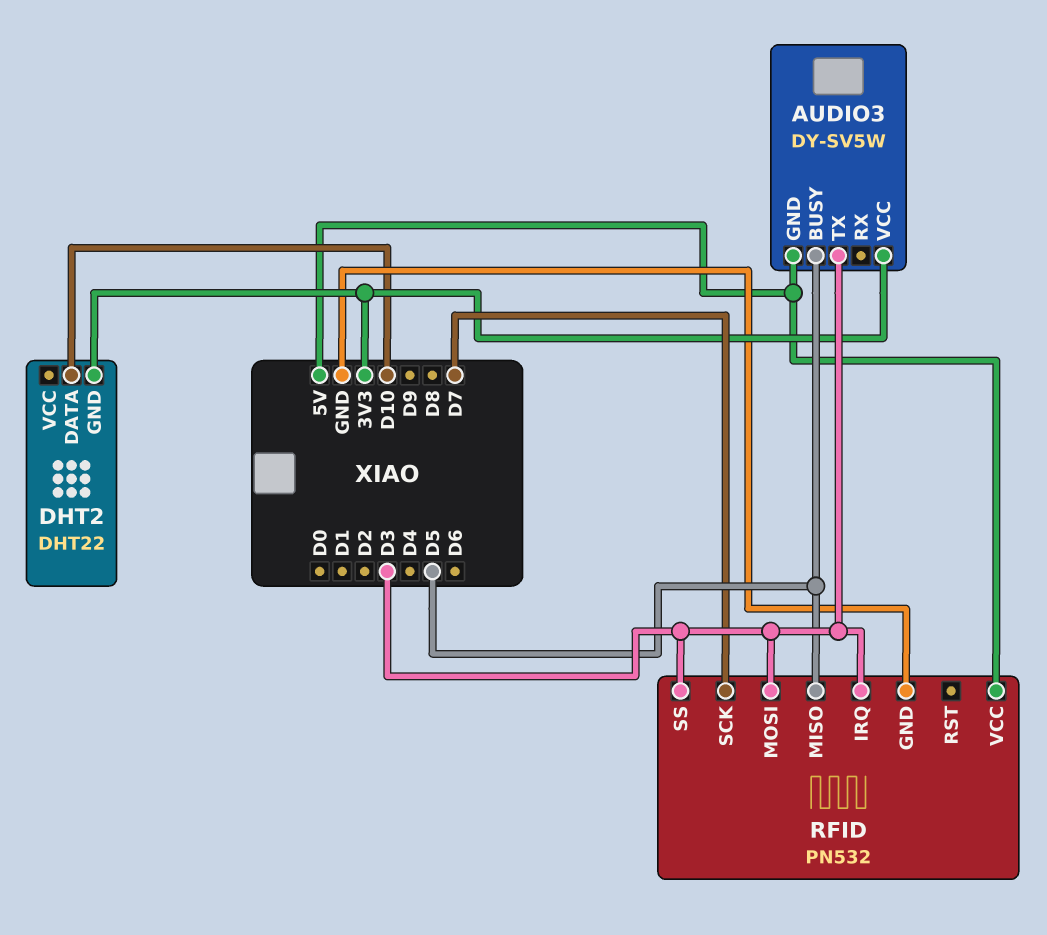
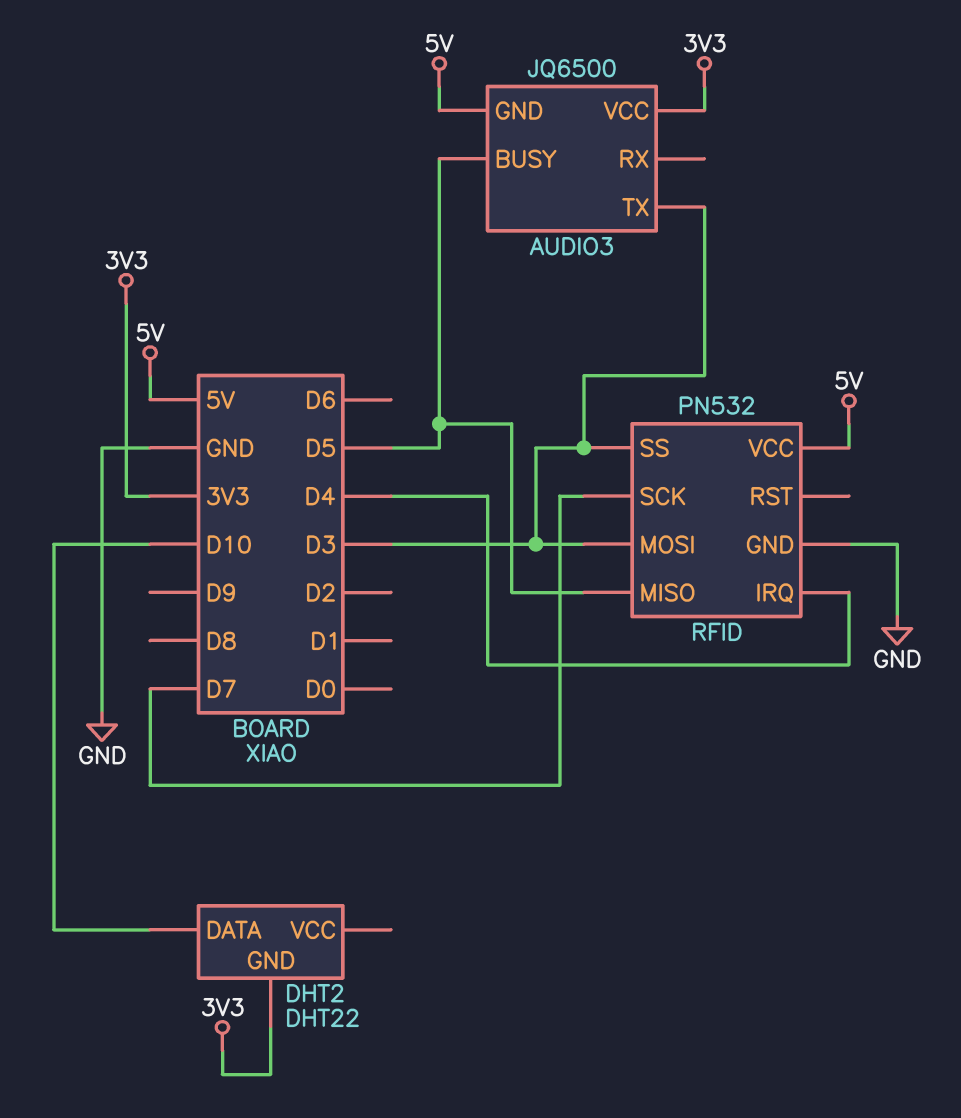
AUDIO3: DY-SV5W -> JQ6500
RFID pin IRQ: D3 -> D4

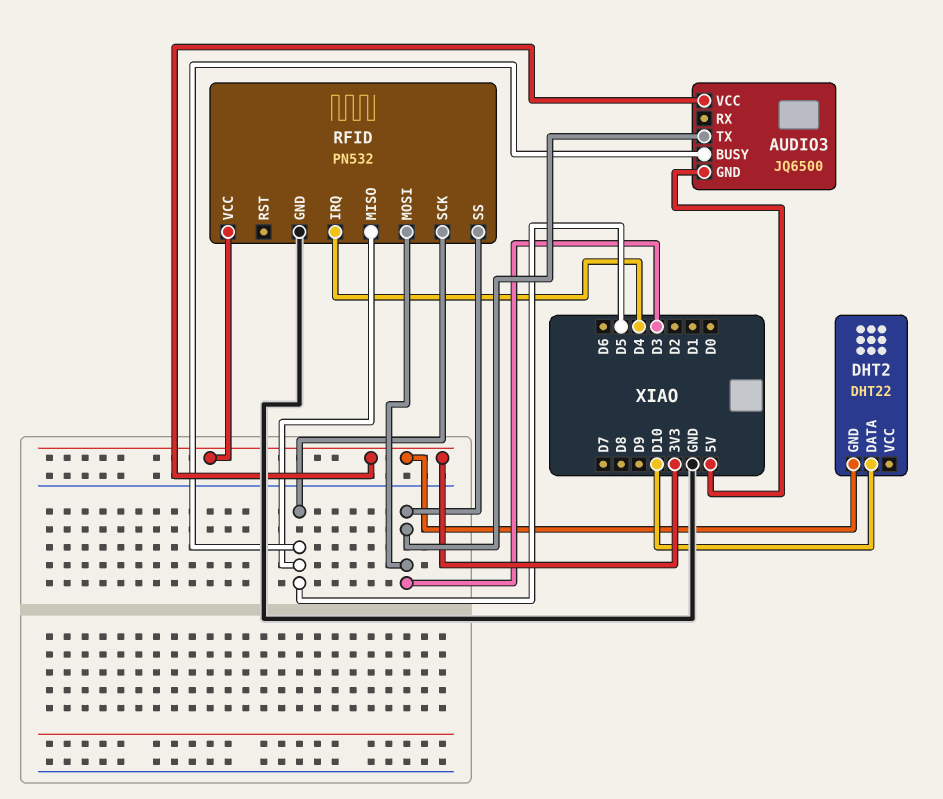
RFID pin SCK: D7 -> D5
RFID pin VCC: 5V -> 3V3

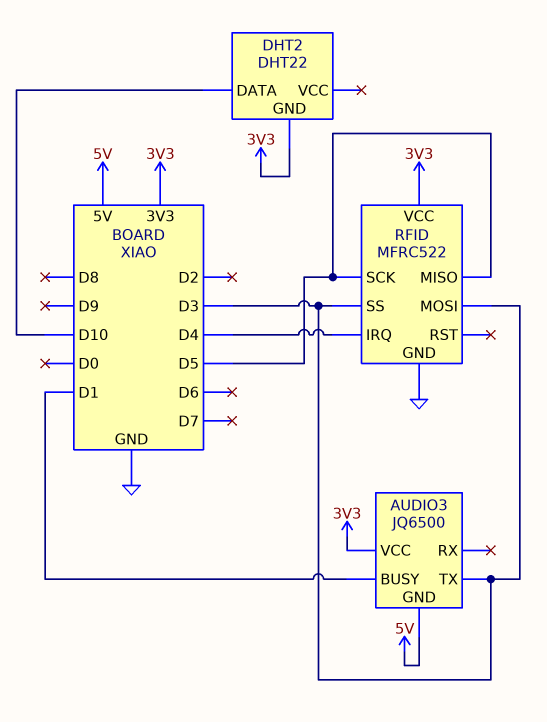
AUDIO3 pin BUSY: D5 -> D1
RFID: PN532 -> MFRC522

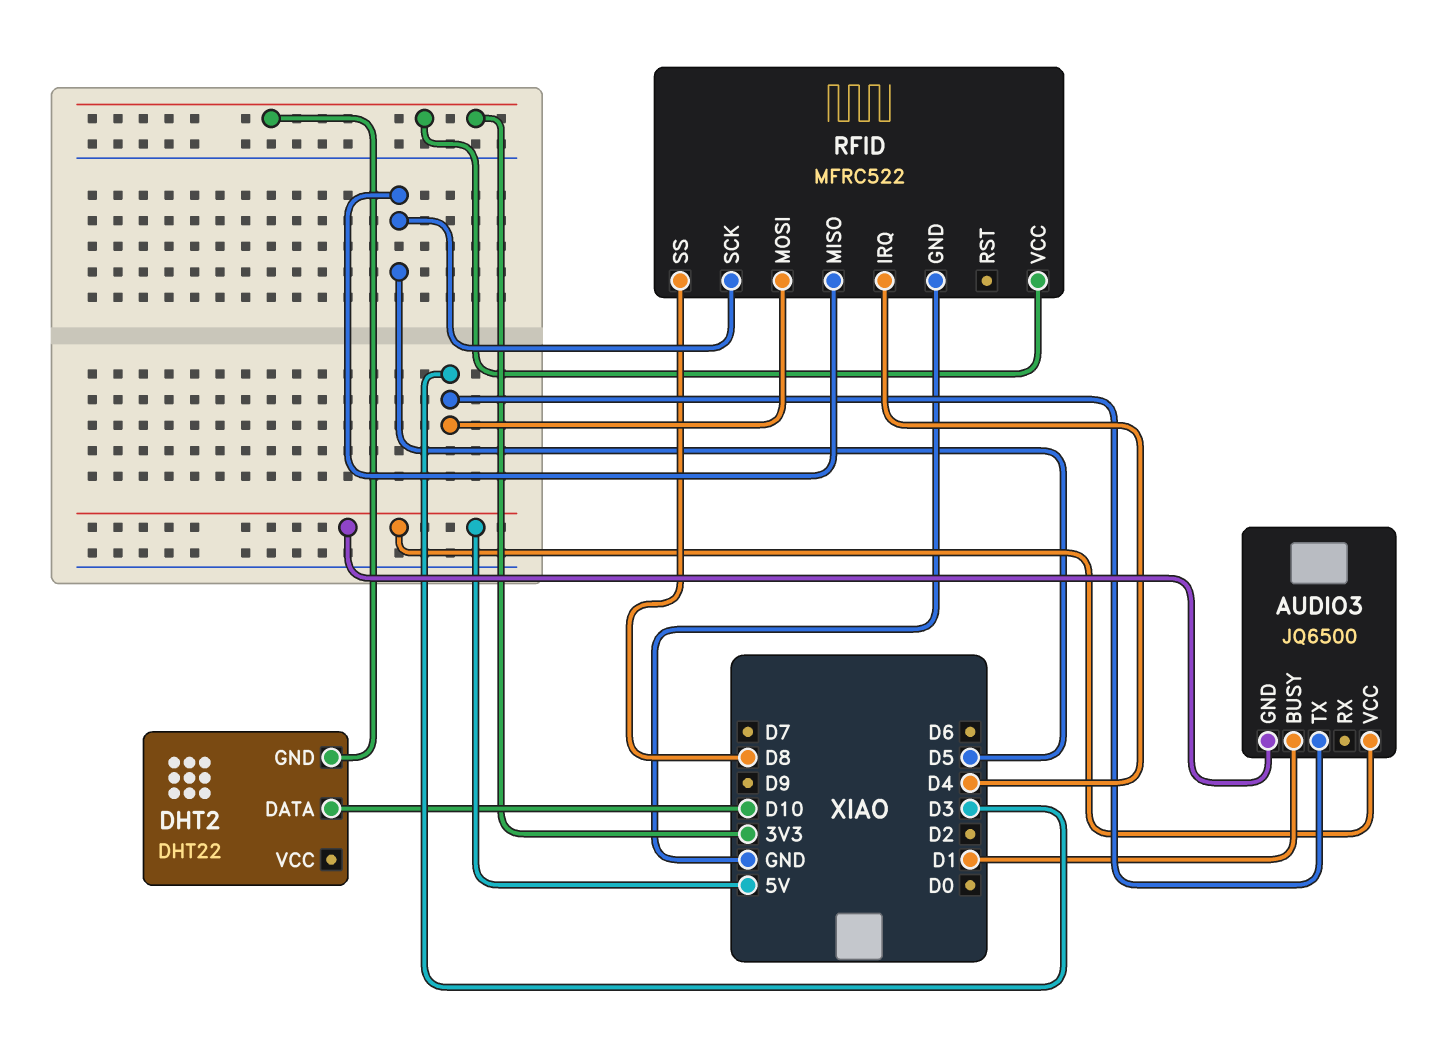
AUDIO3 pin VCC: 3V3 -> 5V
RFID pin SS: D3 -> D8

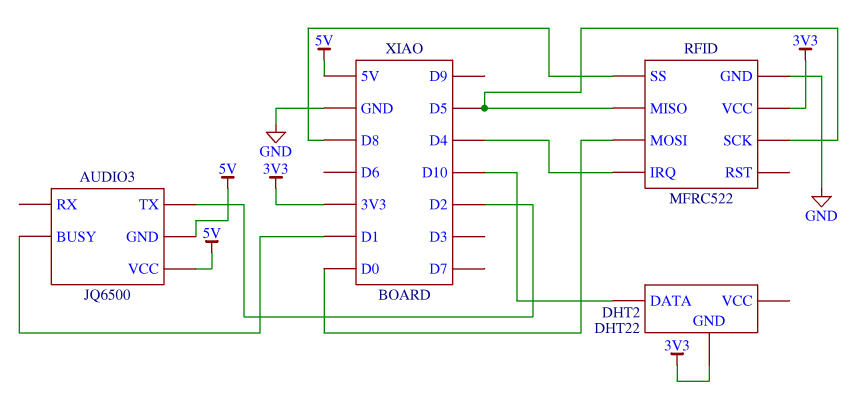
AUDIO3 pin TX: D3 -> D2
RFID pin MOSI: D3 -> D0

